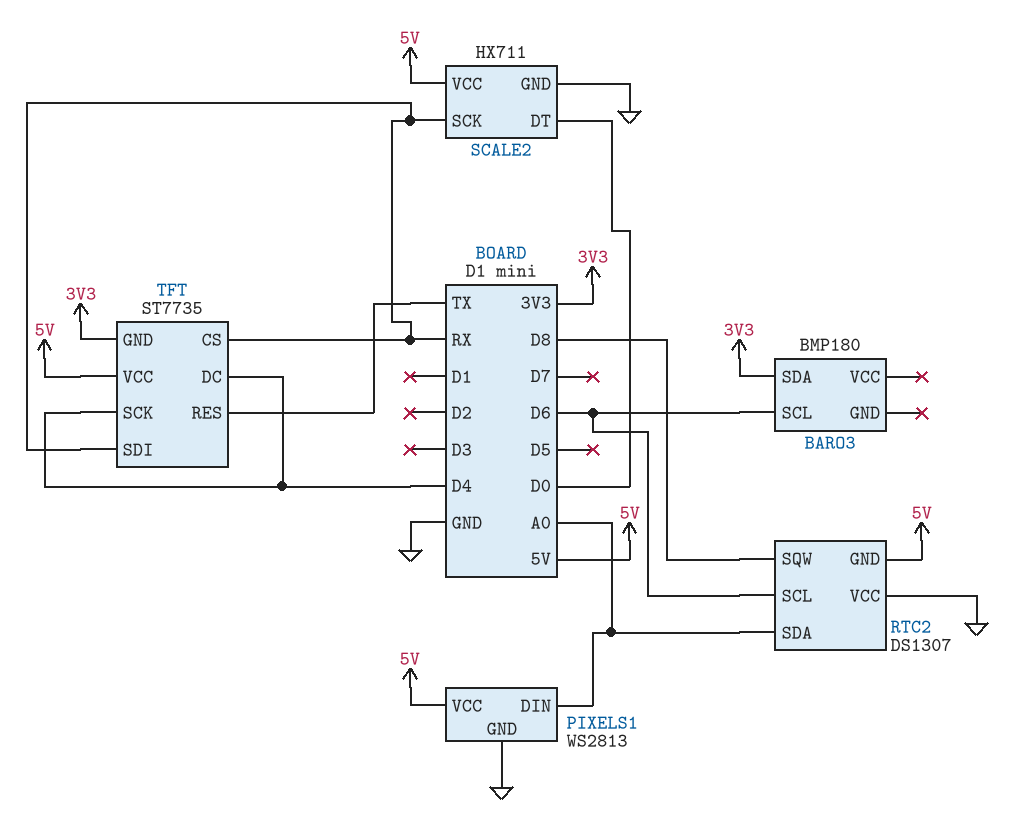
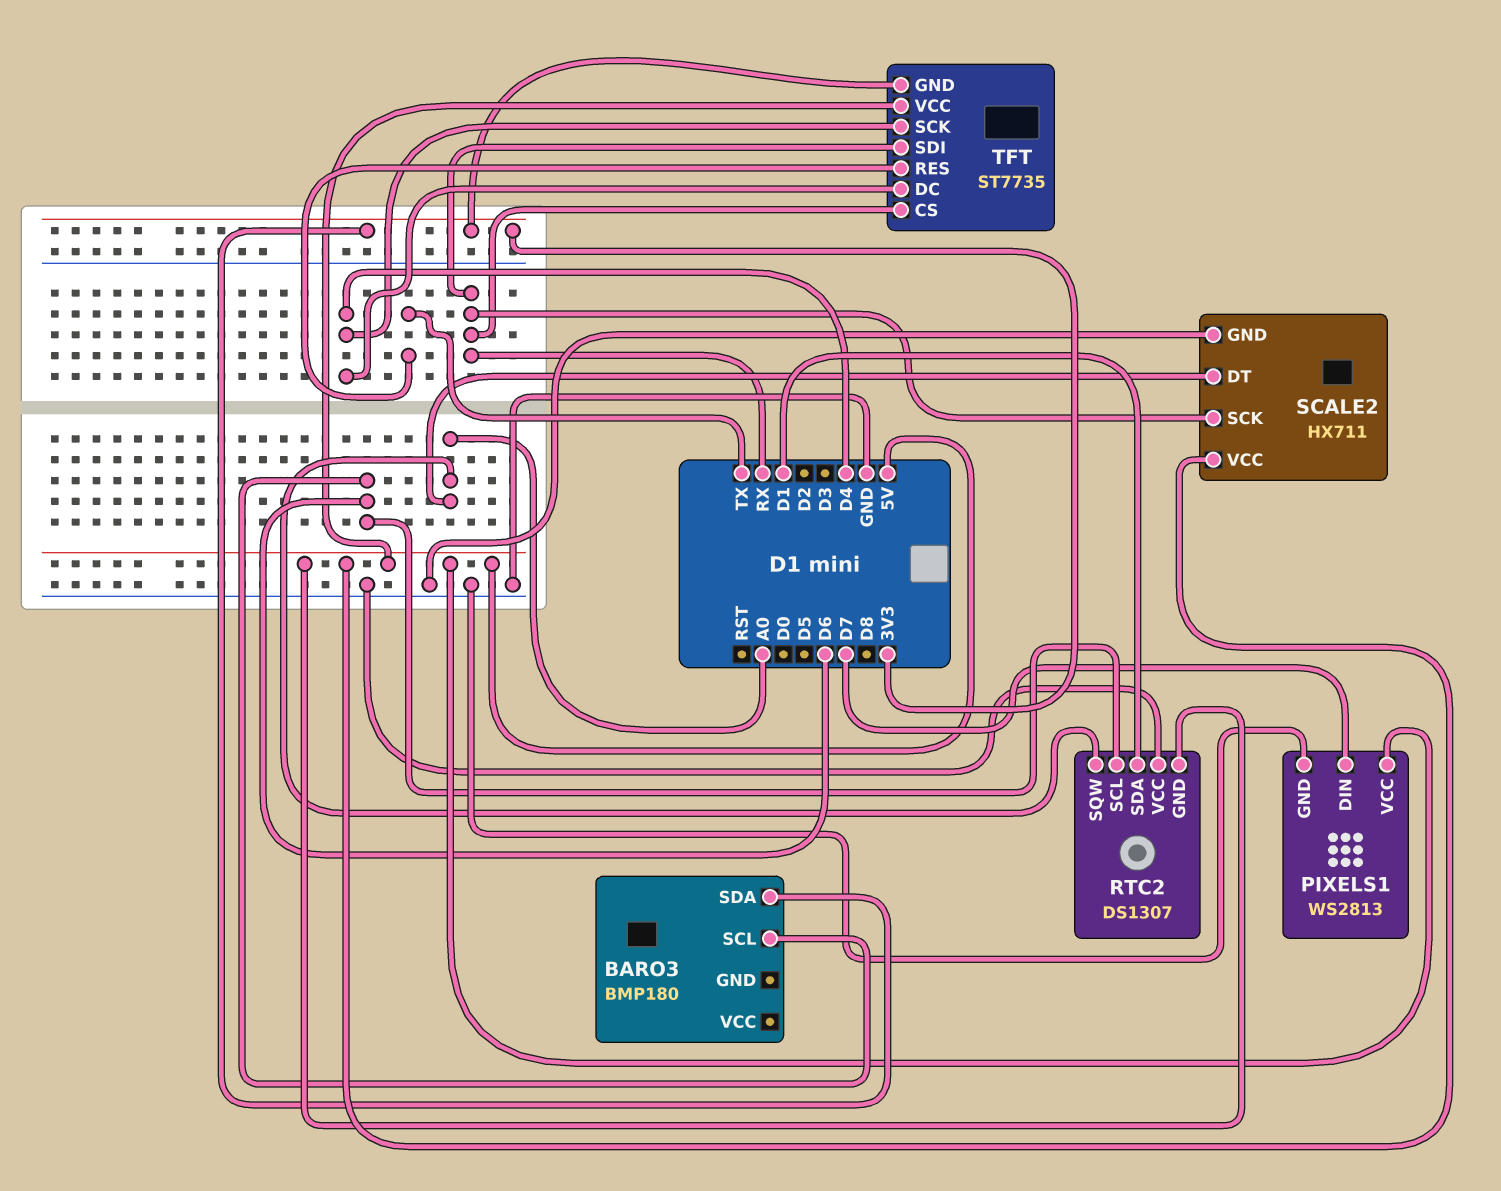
PIXELS1 pin DIN: A0 -> D7
RTC2 pin SDA: A0 -> D1
RTC2 pin SQW: D8 -> A0
SCALE2 pin DT: D0 -> A0

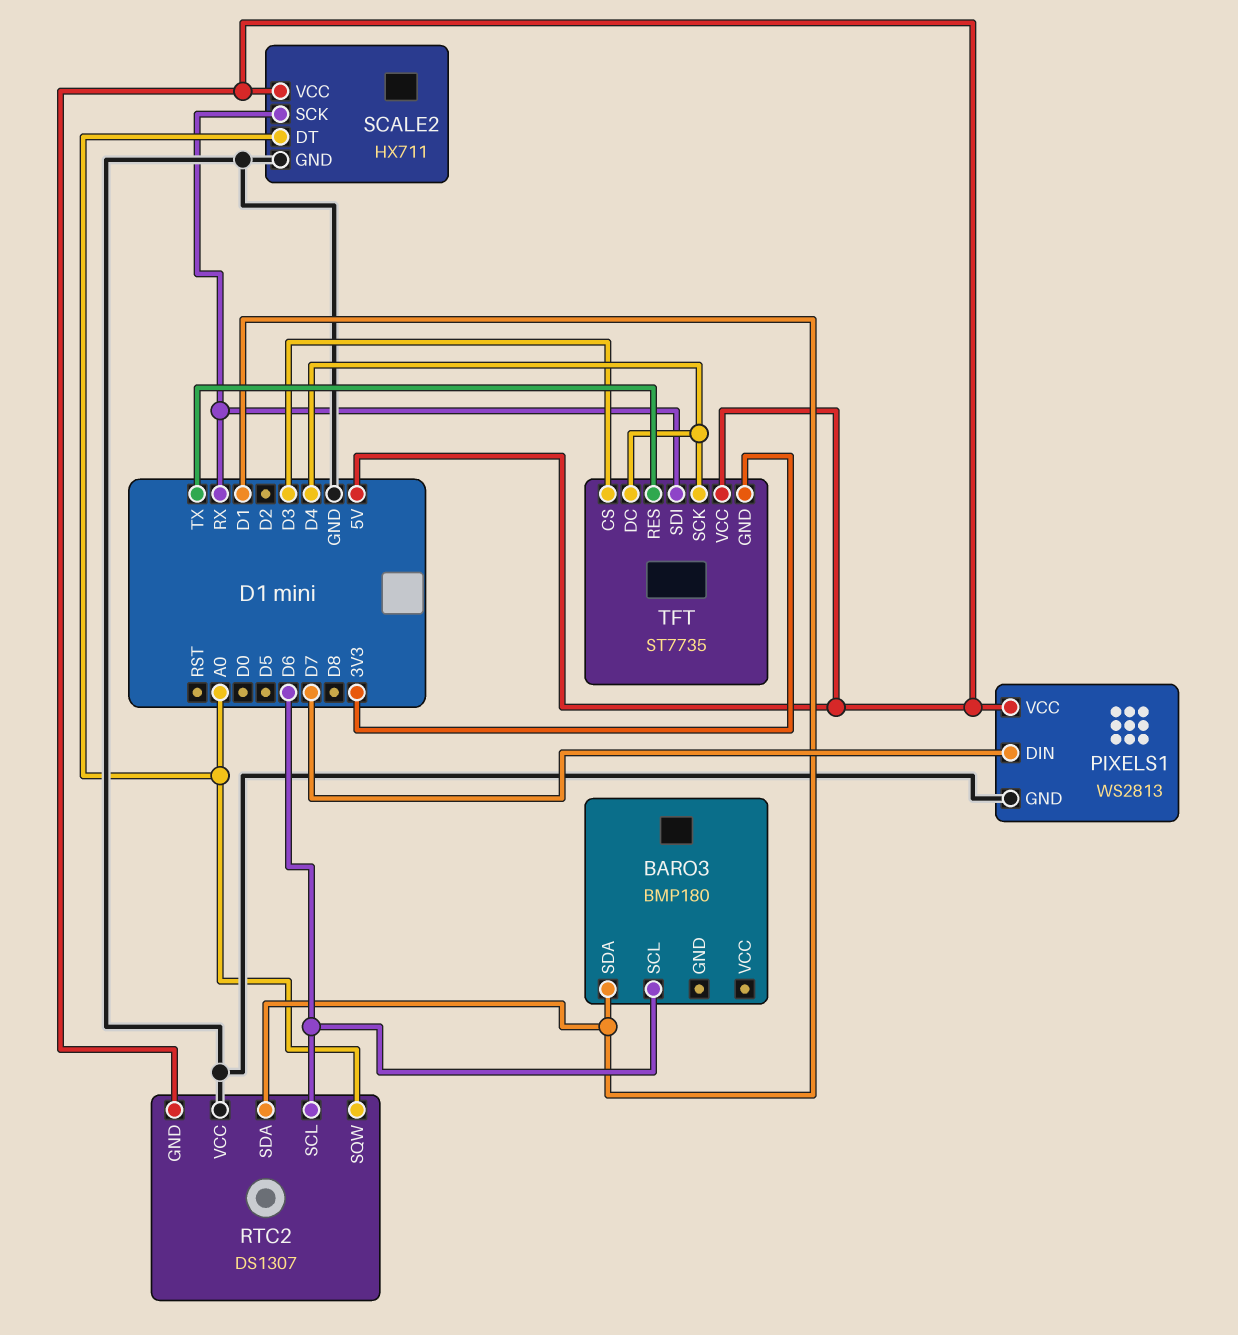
BARO3 pin SDA: 3V3 -> D1
TFT pin CS: RX -> D3

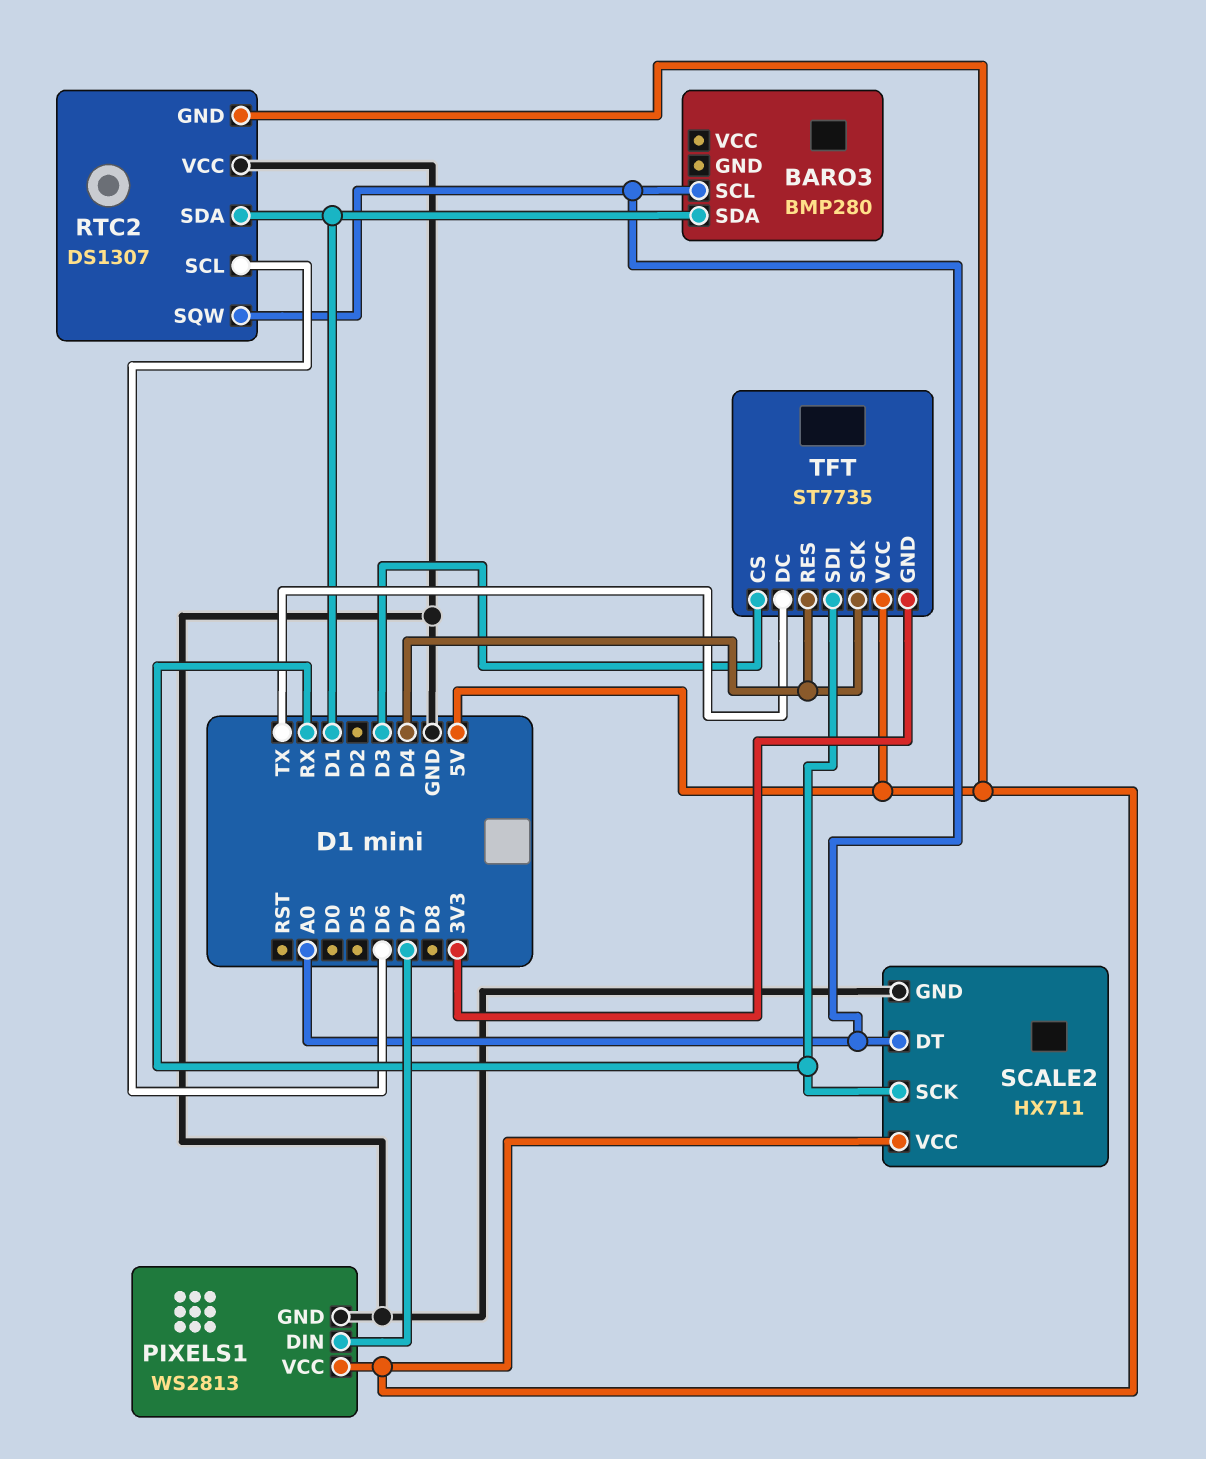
BARO3: BMP180 -> BMP280
BARO3 pin SCL: D6 -> A0
TFT pin DC: D4 -> TX
TFT pin RES: TX -> D4

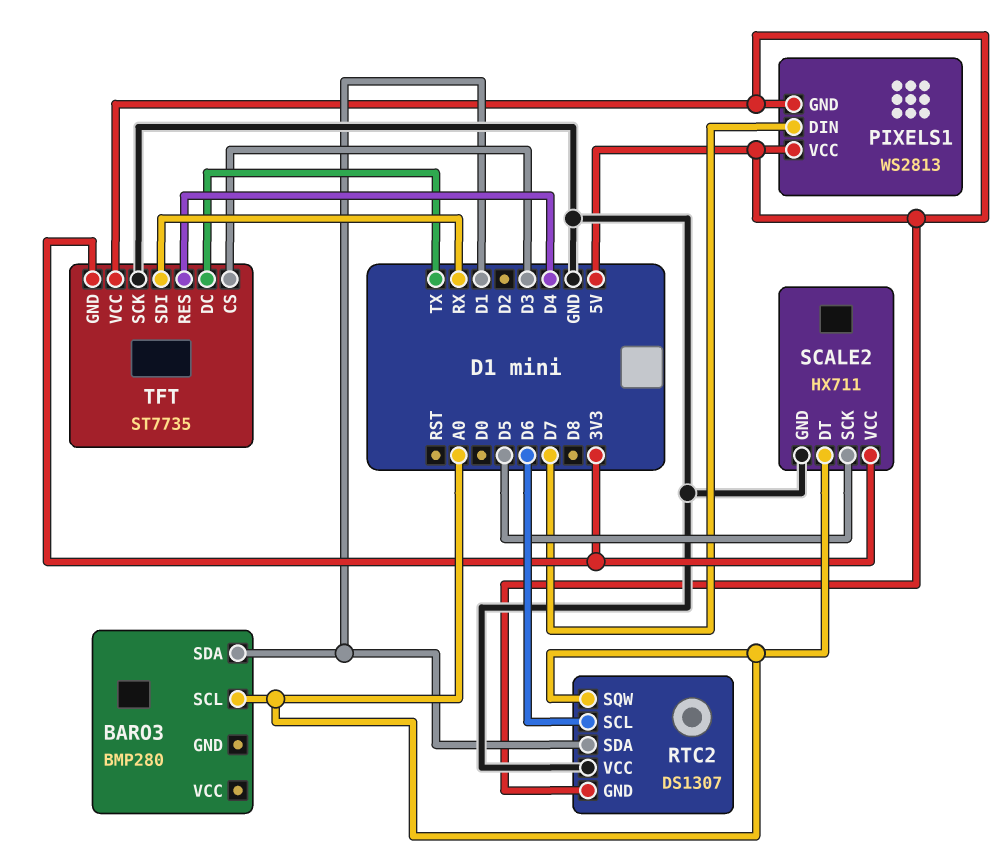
PIXELS1 pin GND: GND -> 5V
SCALE2 pin SCK: RX -> D5
SCALE2 pin VCC: 5V -> 3V3
TFT pin SCK: D4 -> GND

